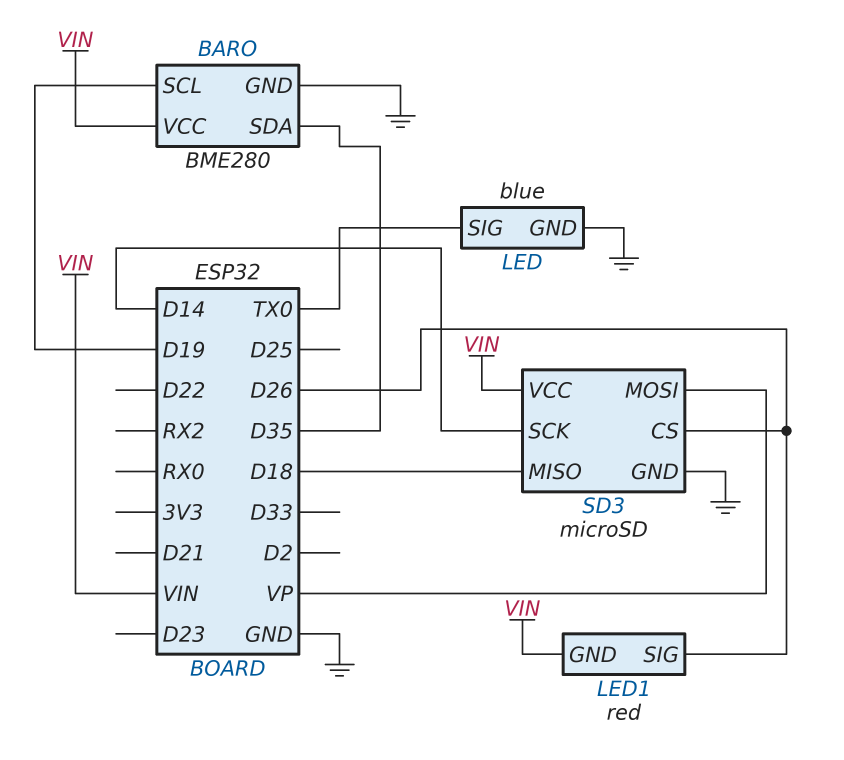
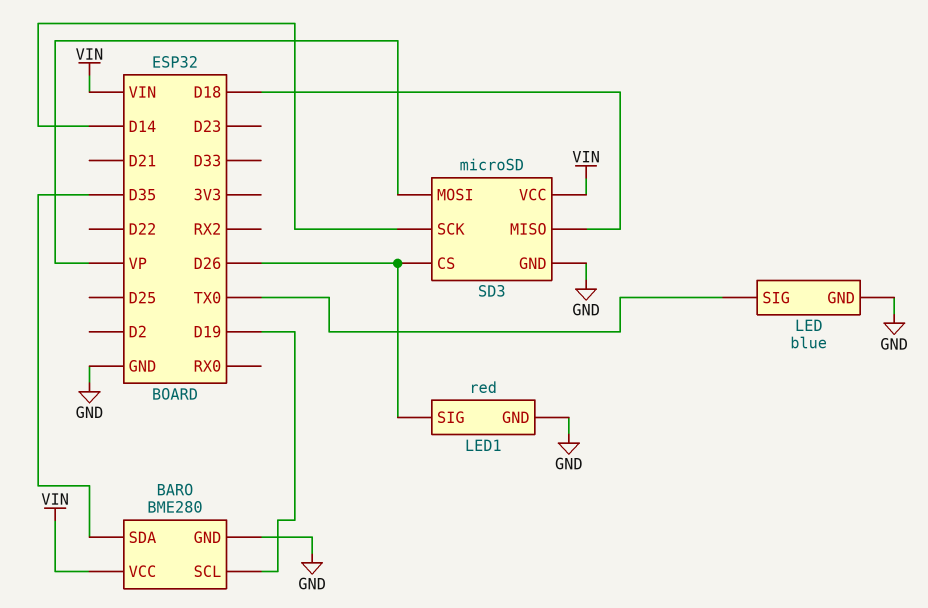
LED1 pin GND: VIN -> GND

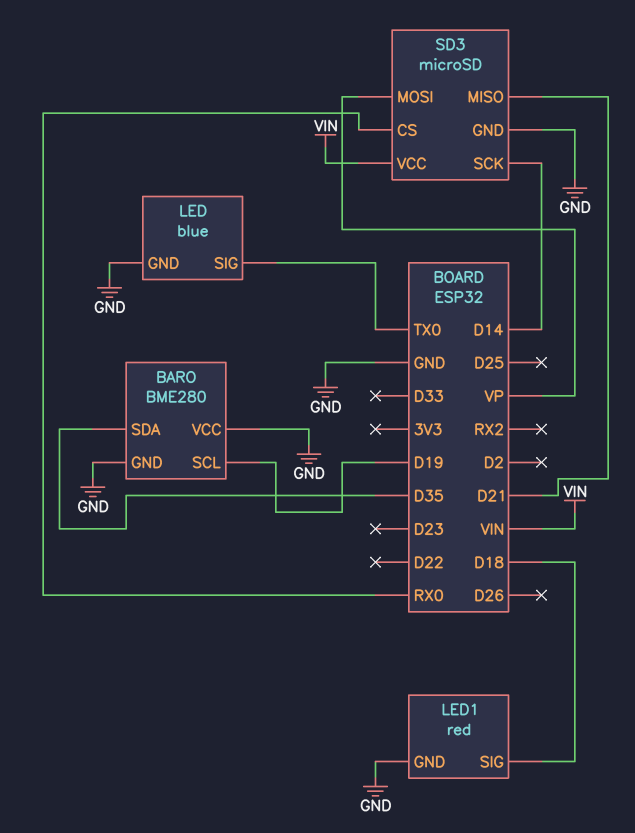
BARO pin VCC: VIN -> GND
LED1 pin SIG: D26 -> D18
SD3 pin CS: D26 -> RX0
SD3 pin MISO: D18 -> D21

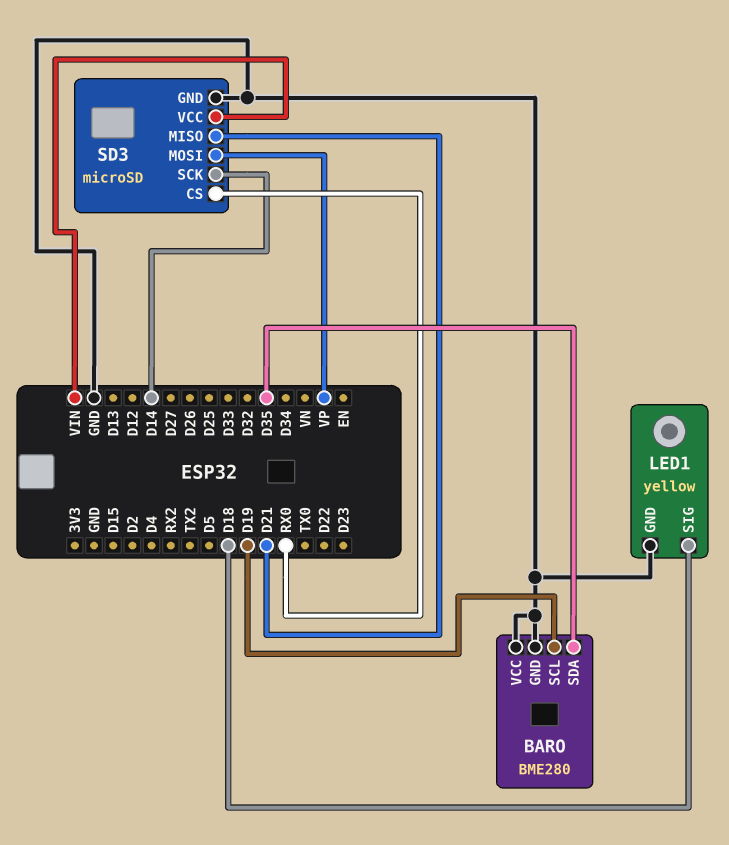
LED: blue -> none
LED pin GND: GND -> none
LED pin SIG: TX0 -> none
LED1: red -> yellow

